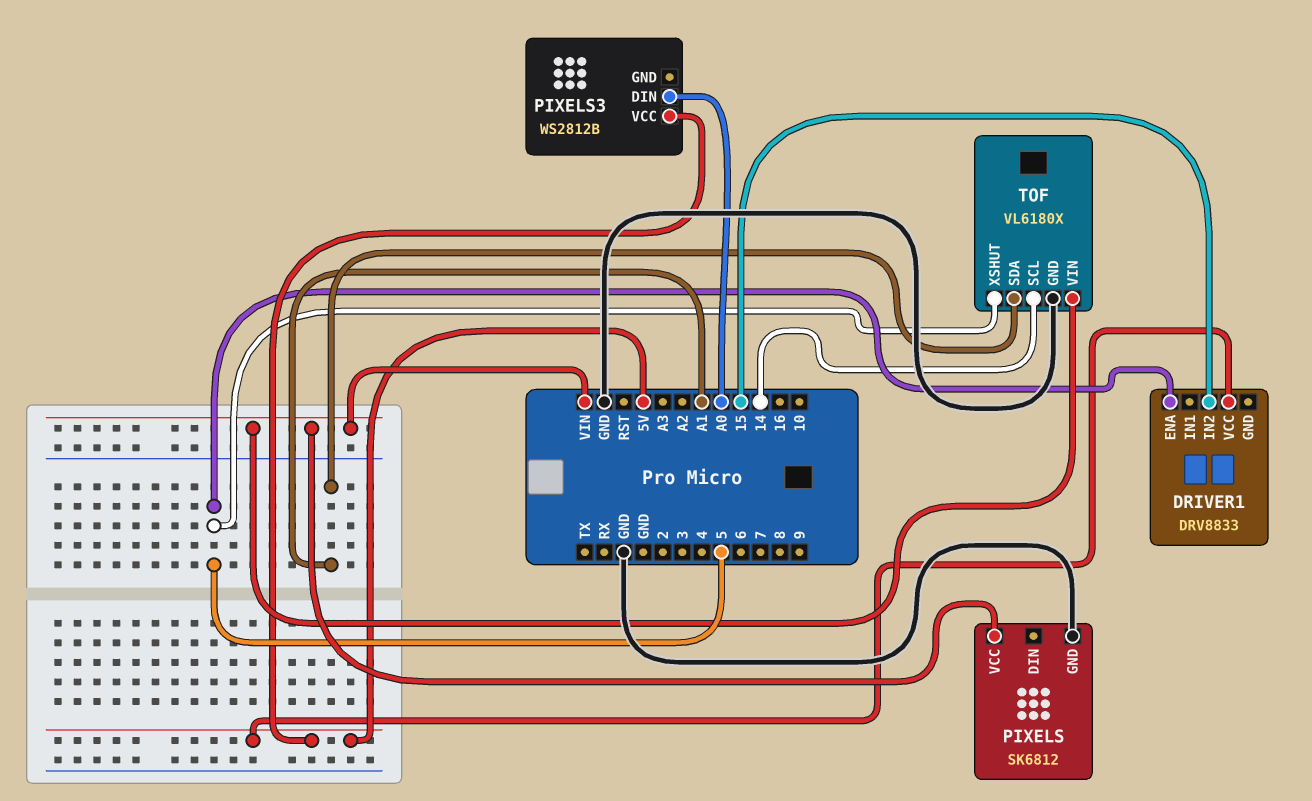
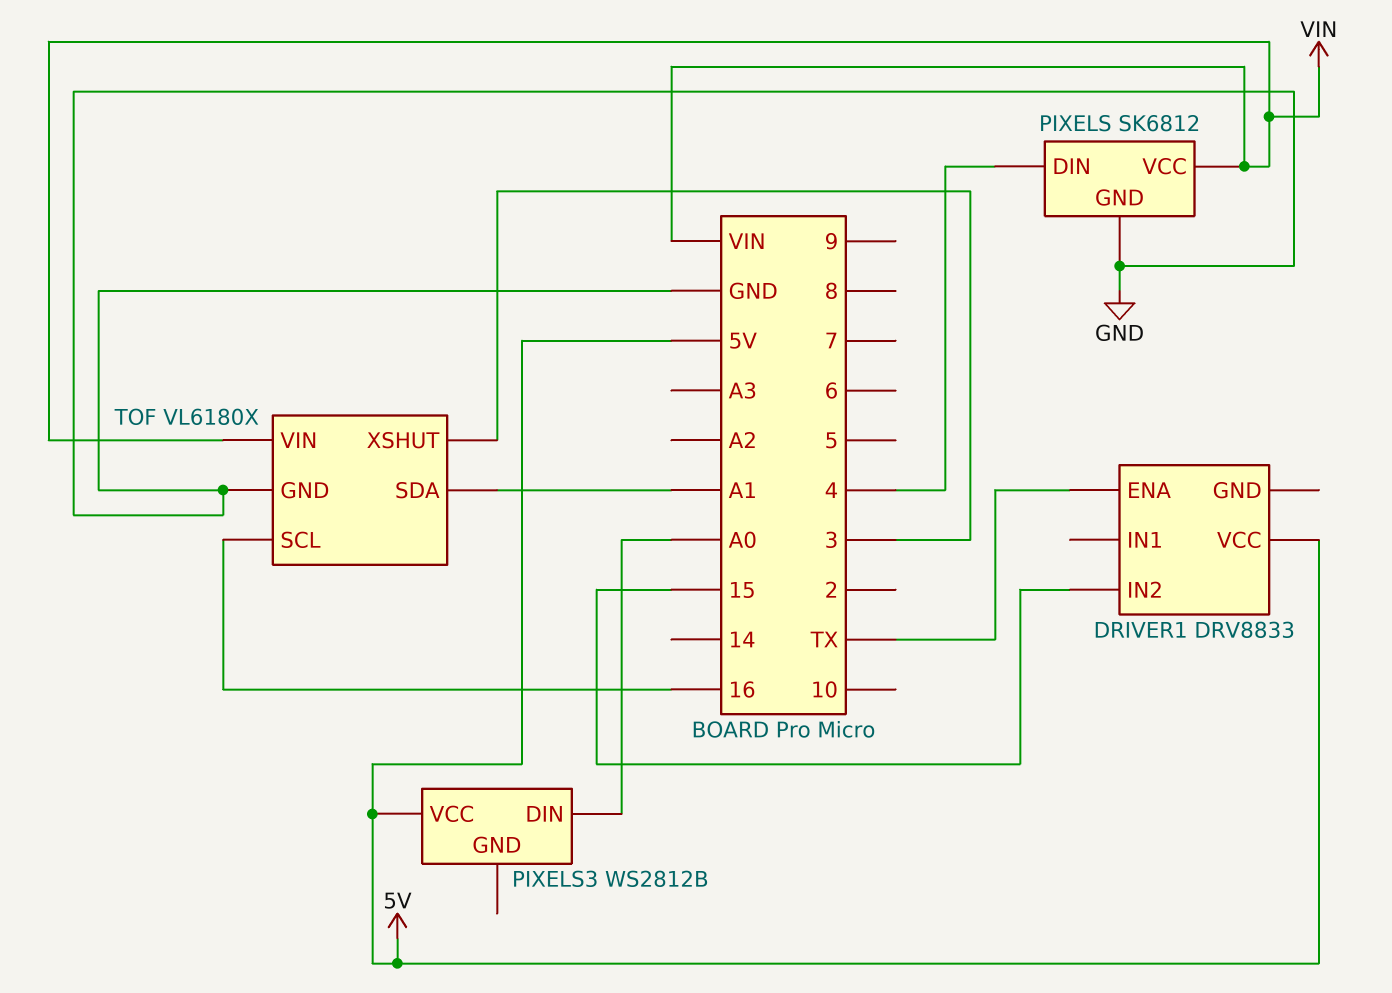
DRIVER1 pin ENA: 5 -> TX
PIXELS pin DIN: none -> 4
TOF pin SCL: 14 -> 16
TOF pin XSHUT: 5 -> 3

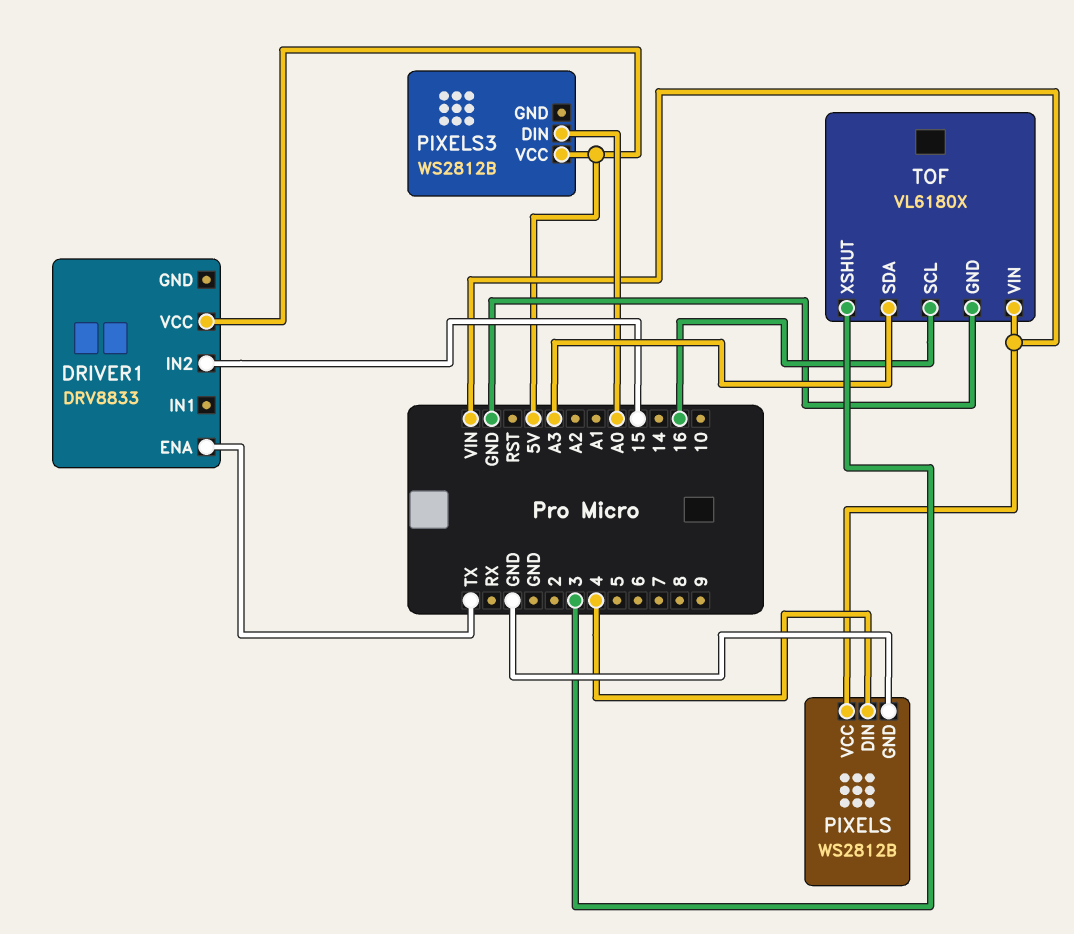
PIXELS: SK6812 -> WS2812B
TOF pin SDA: A1 -> A3

